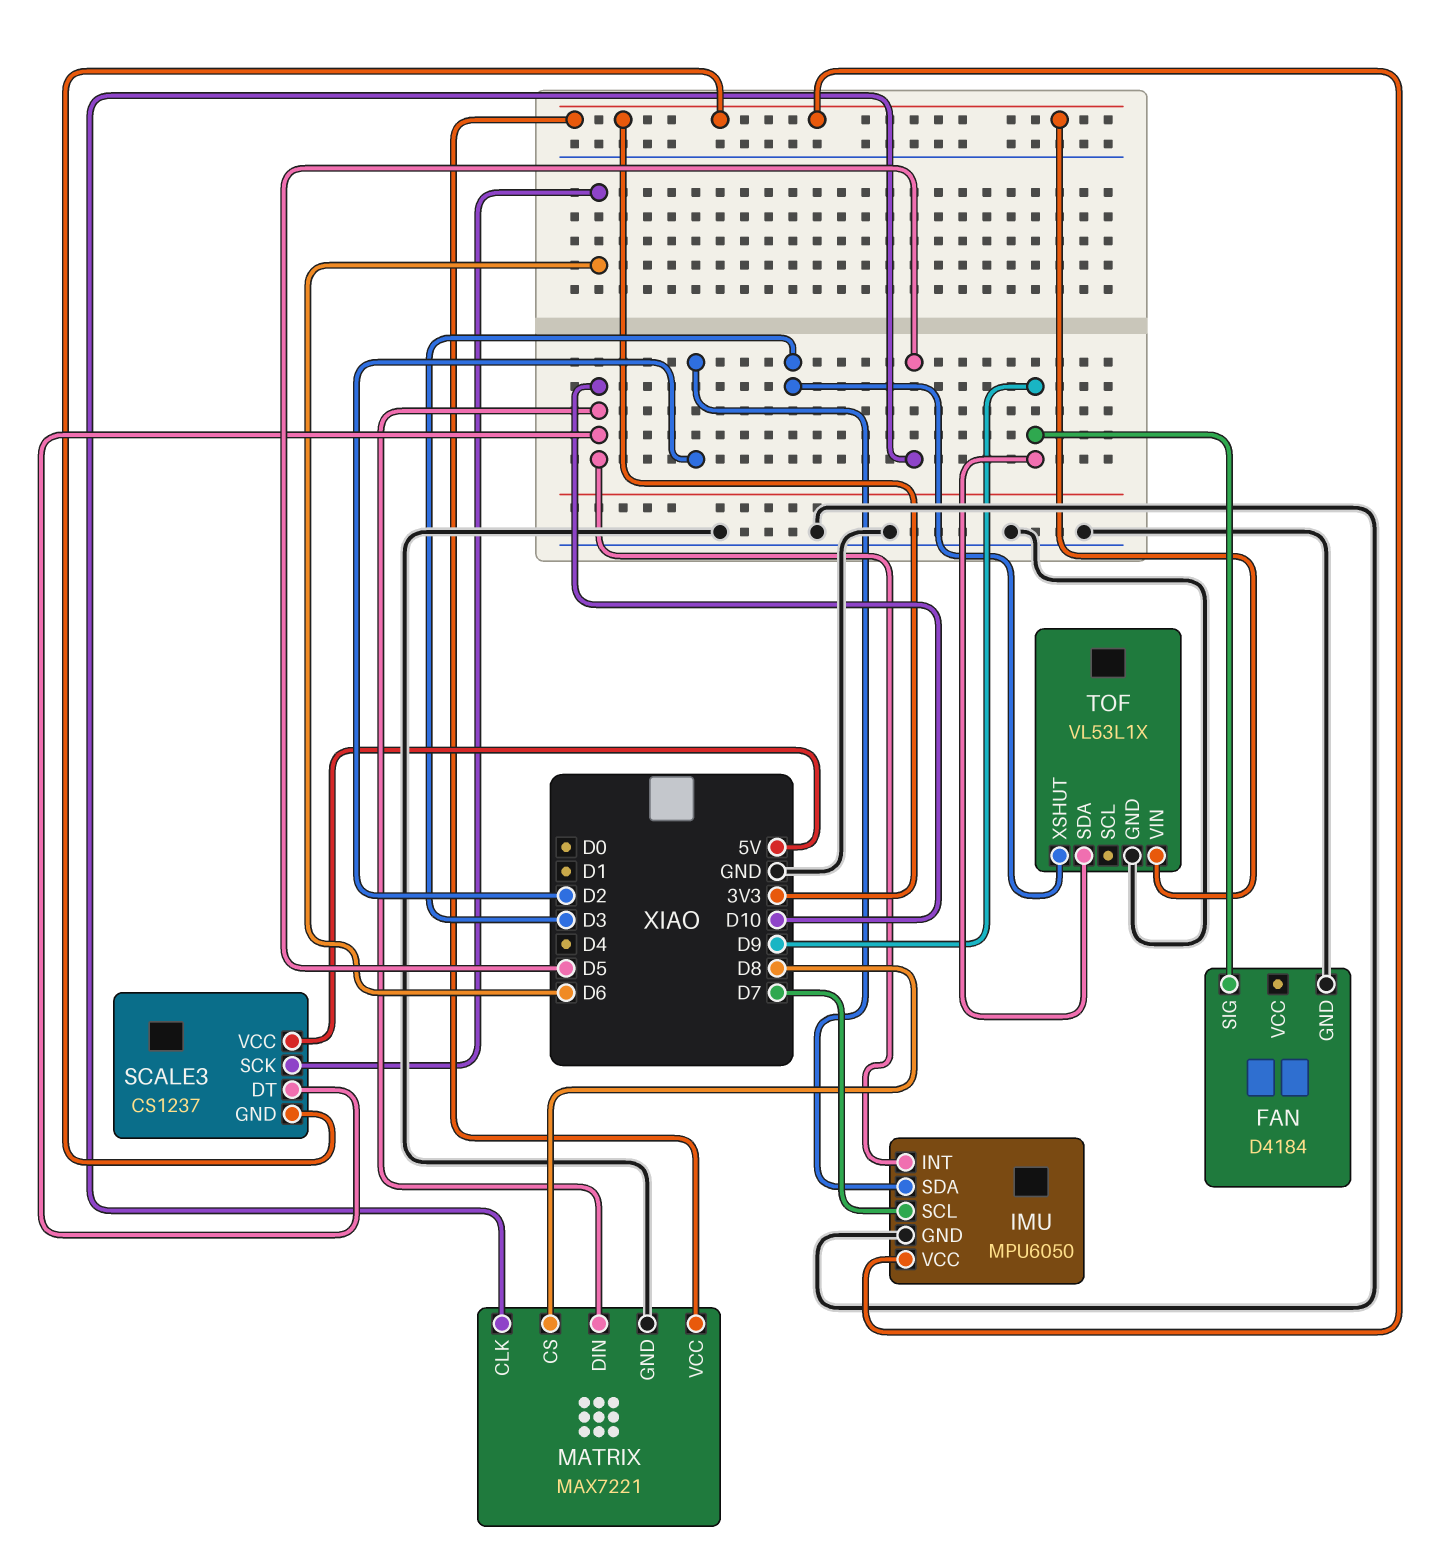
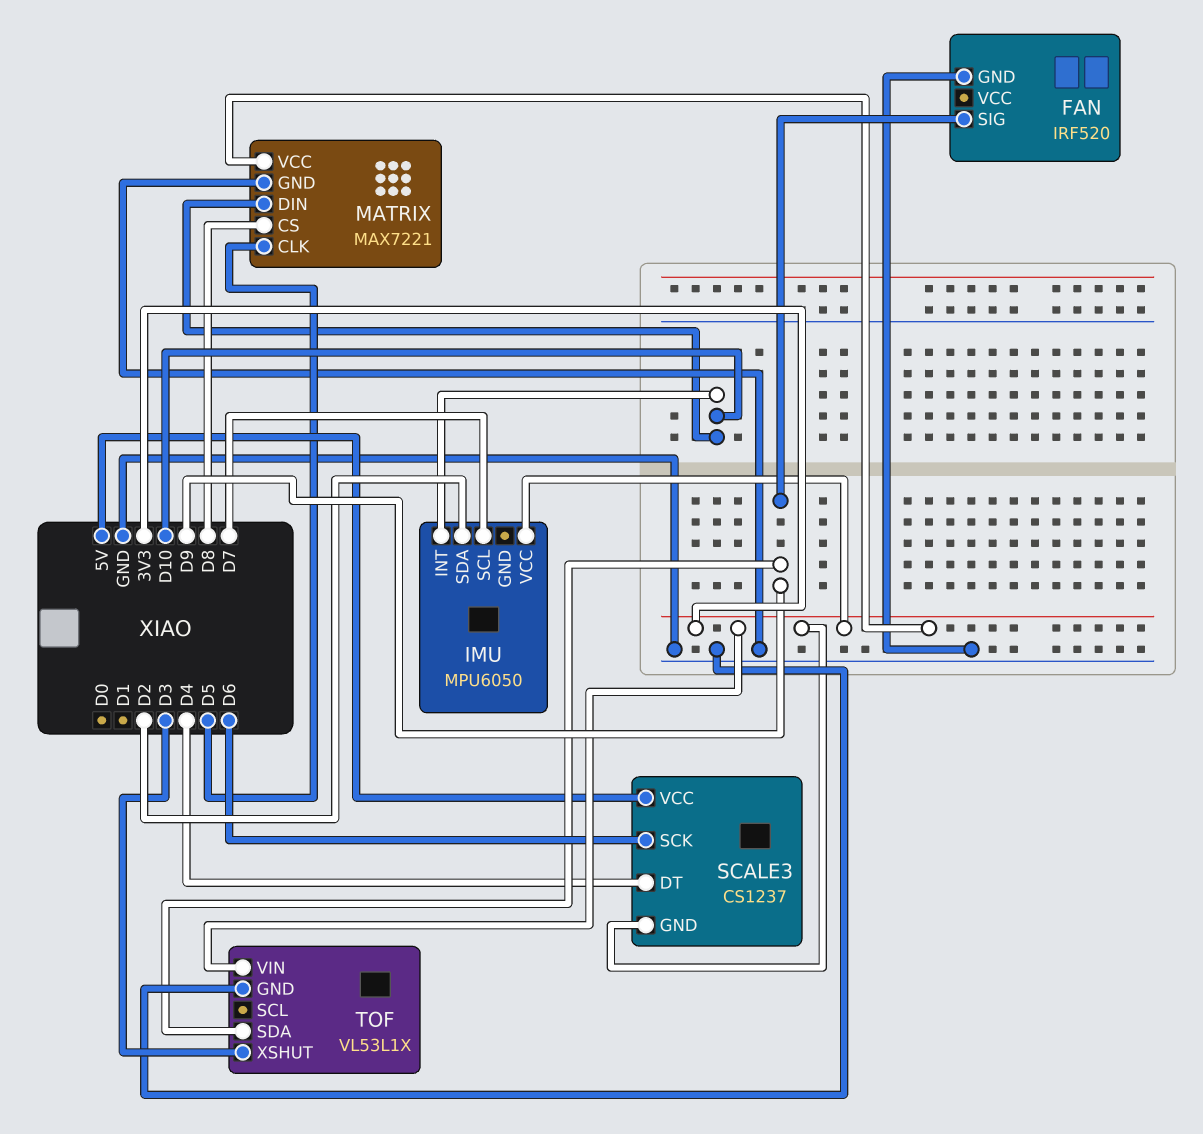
FAN: D4184 -> IRF520
IMU pin GND: GND -> none
SCALE3 pin DT: D10 -> D4

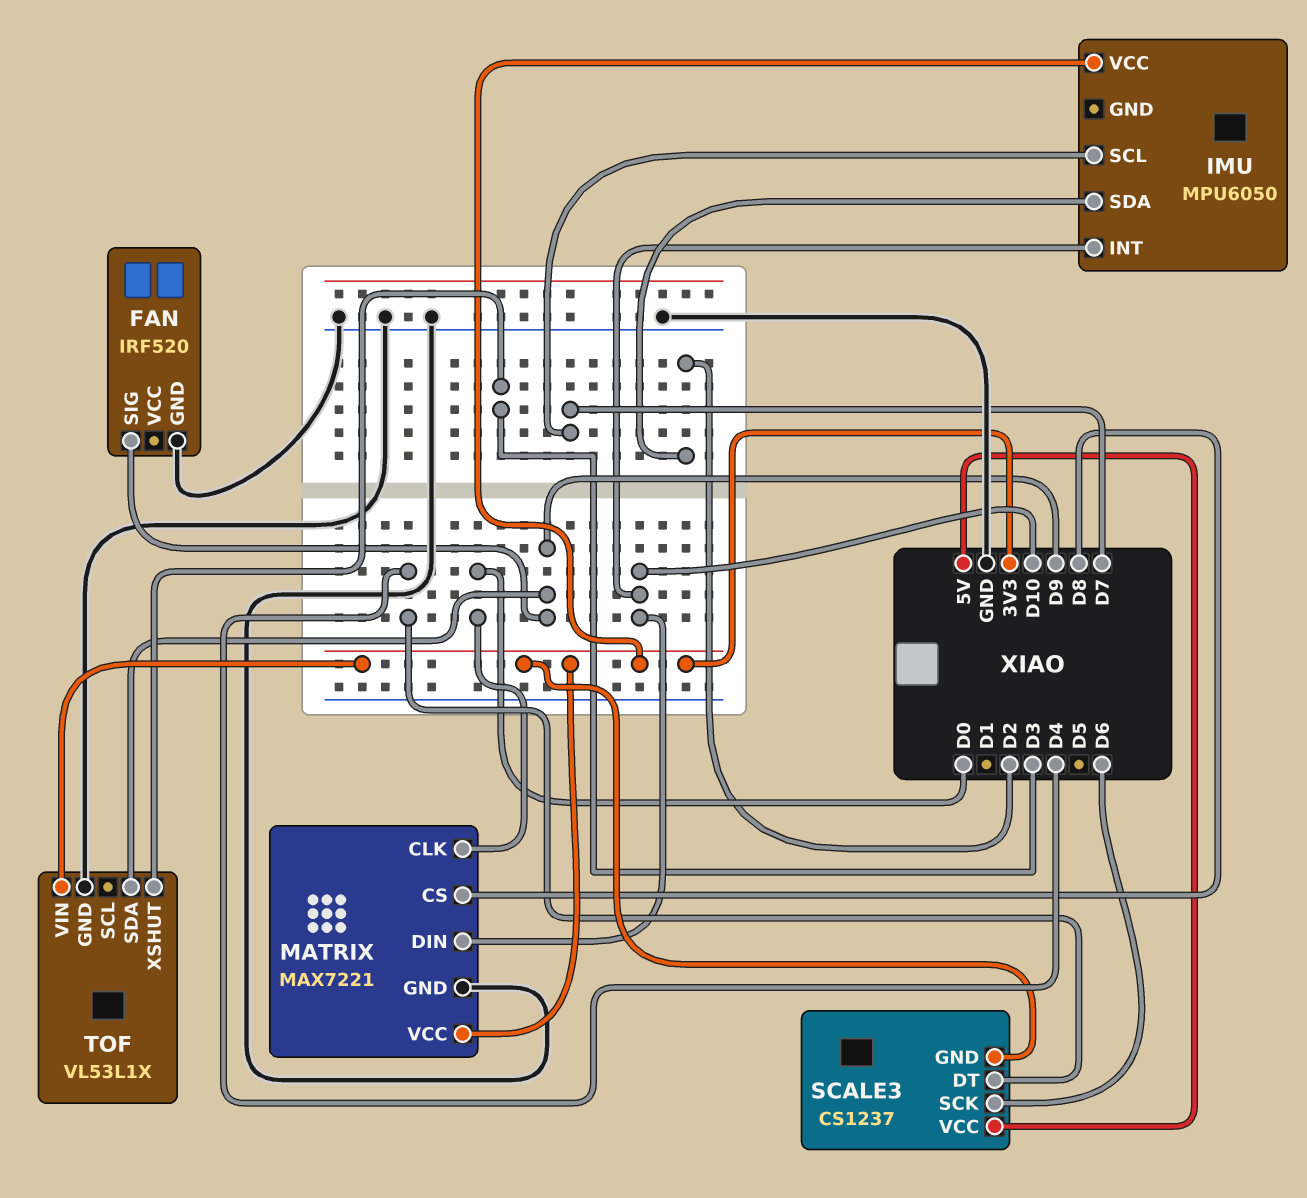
MATRIX pin CLK: D5 -> D0

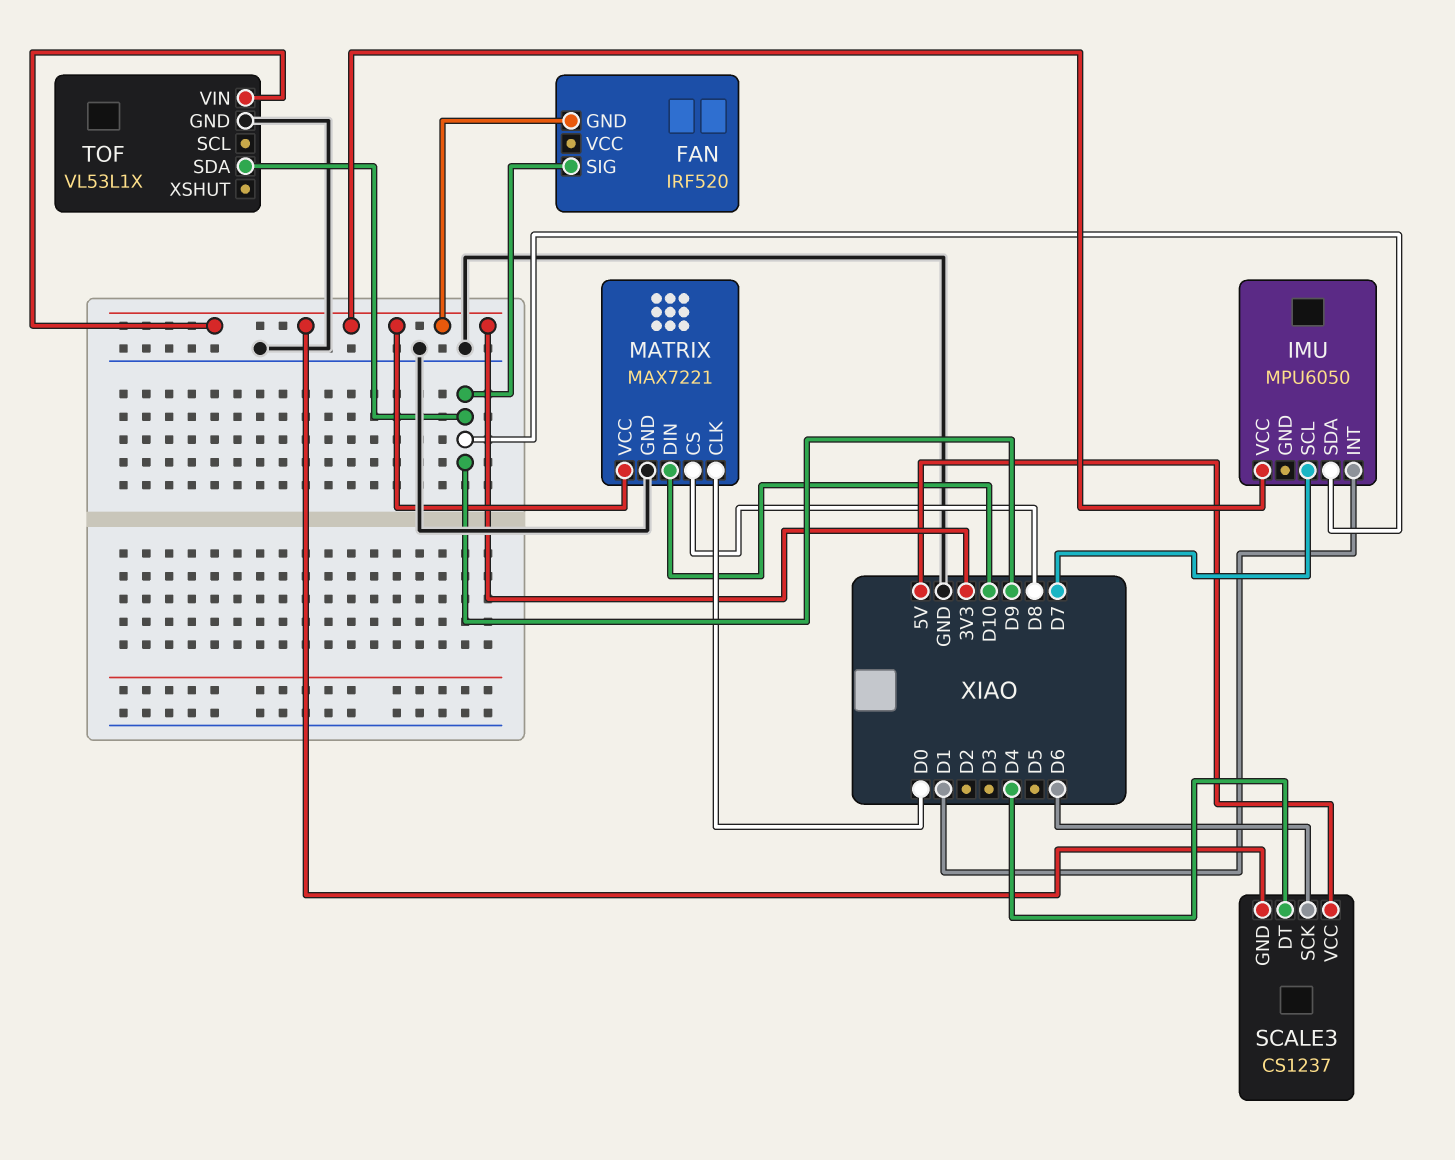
FAN pin GND: GND -> 3V3
IMU pin INT: D10 -> D1
IMU pin SDA: D2 -> D9
TOF pin XSHUT: D3 -> none

